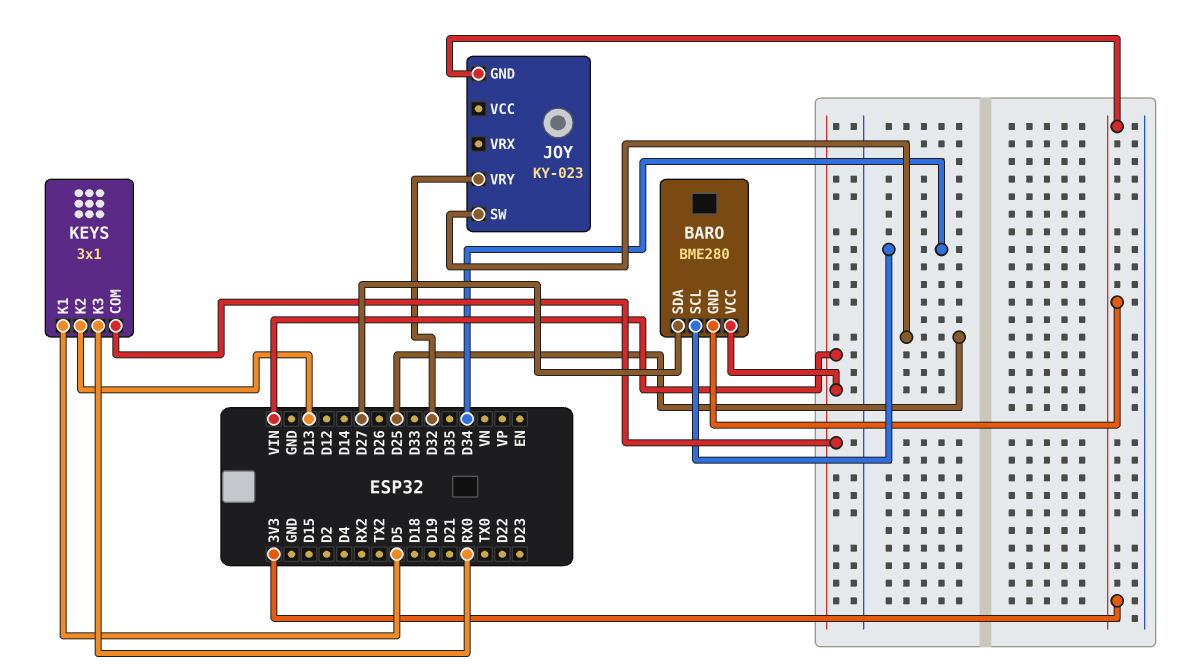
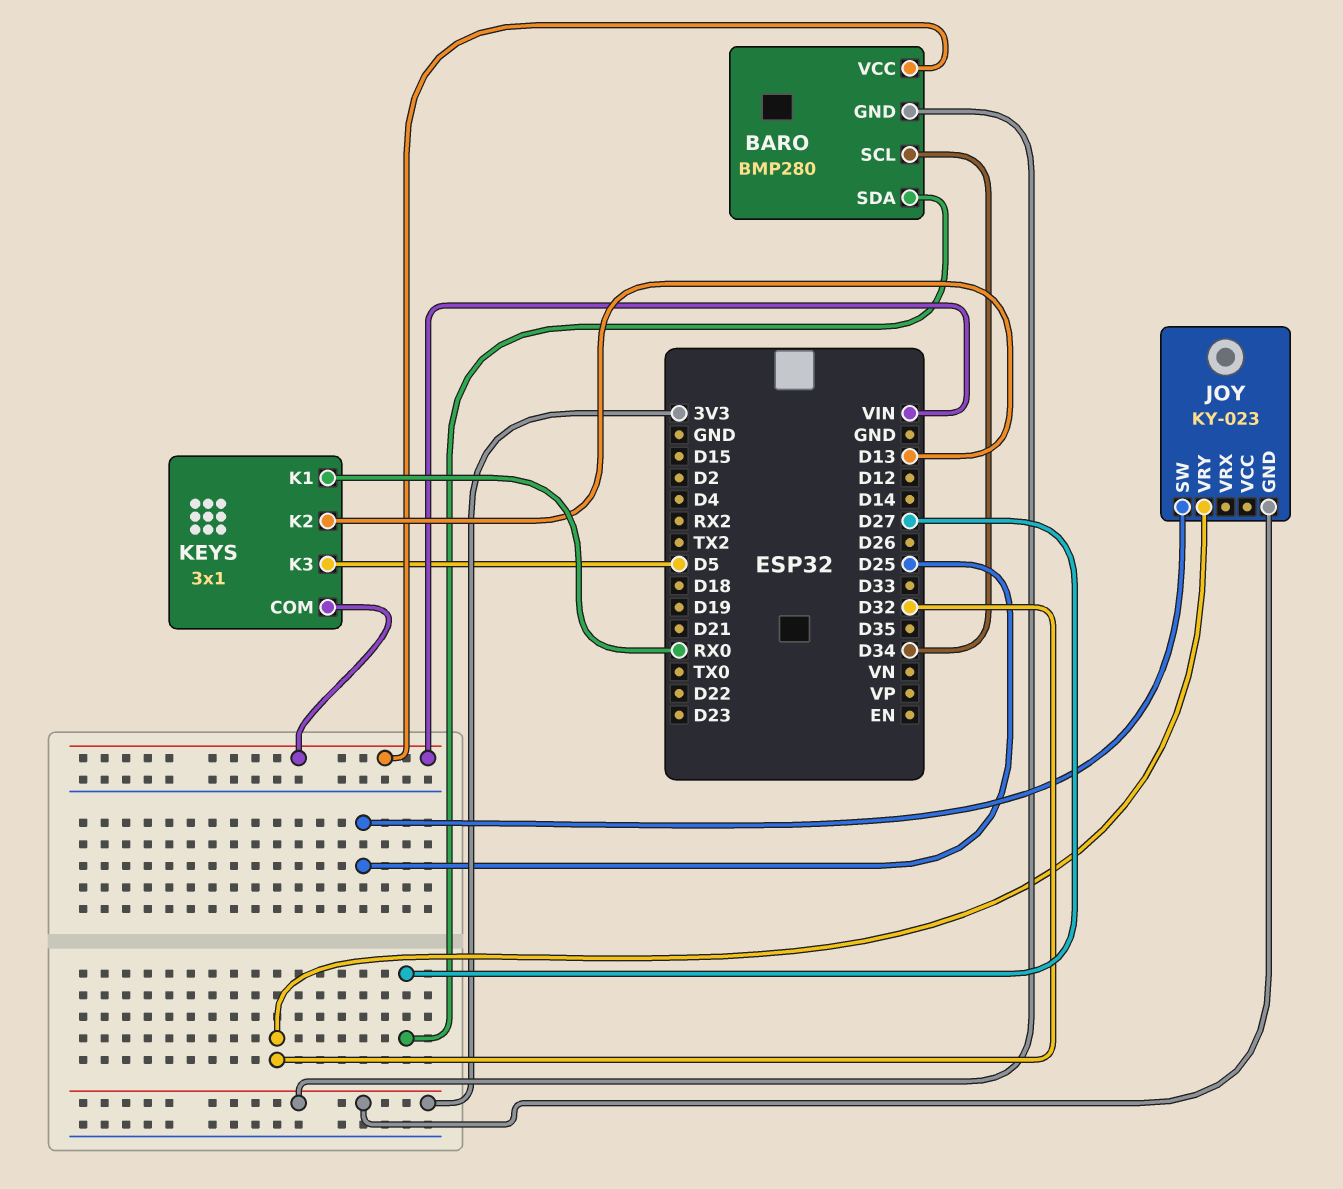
BARO: BME280 -> BMP280
KEYS pin K1: D5 -> RX0
KEYS pin K3: RX0 -> D5

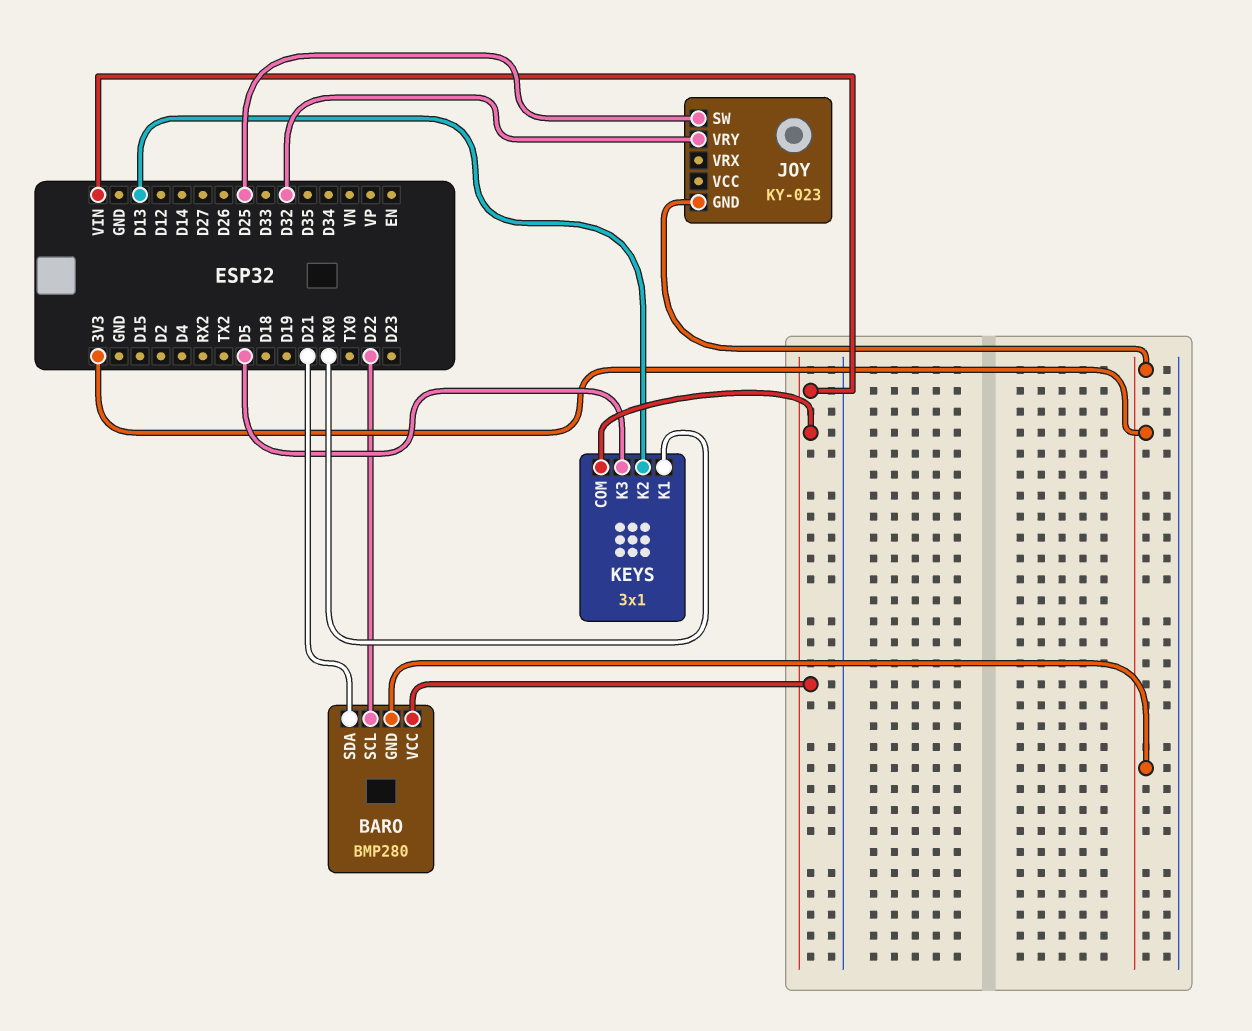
BARO pin SCL: D34 -> D22
BARO pin SDA: D27 -> D21

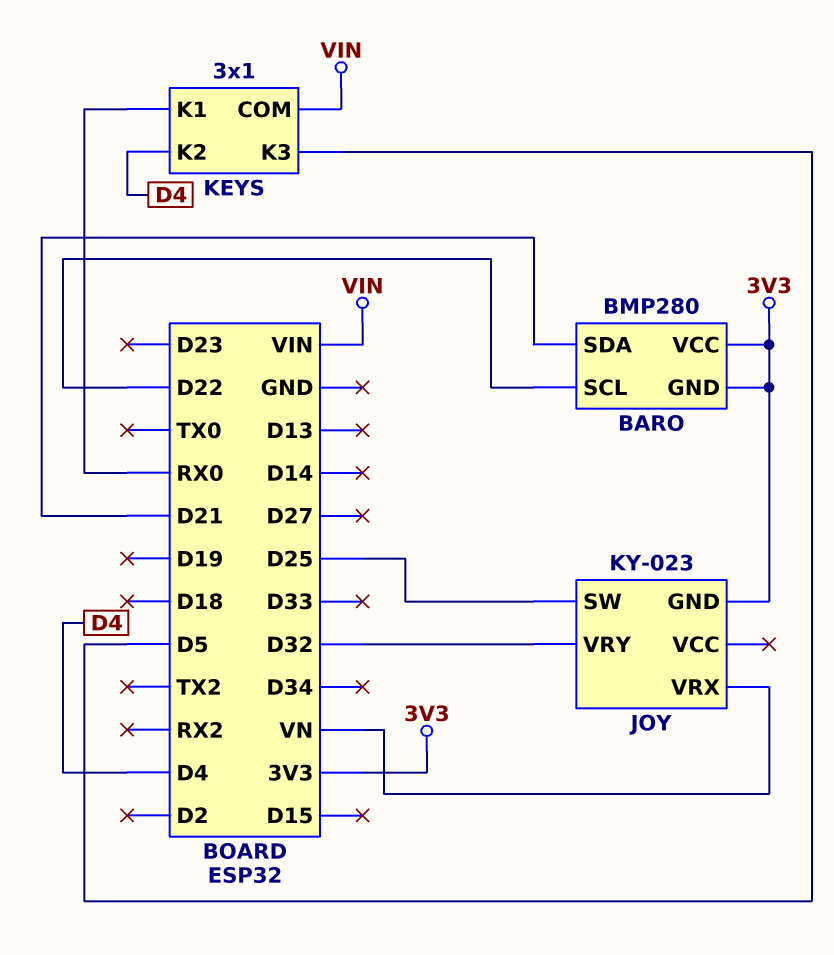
BARO pin VCC: VIN -> 3V3
JOY pin VRX: none -> VN
KEYS pin K2: D13 -> D4

